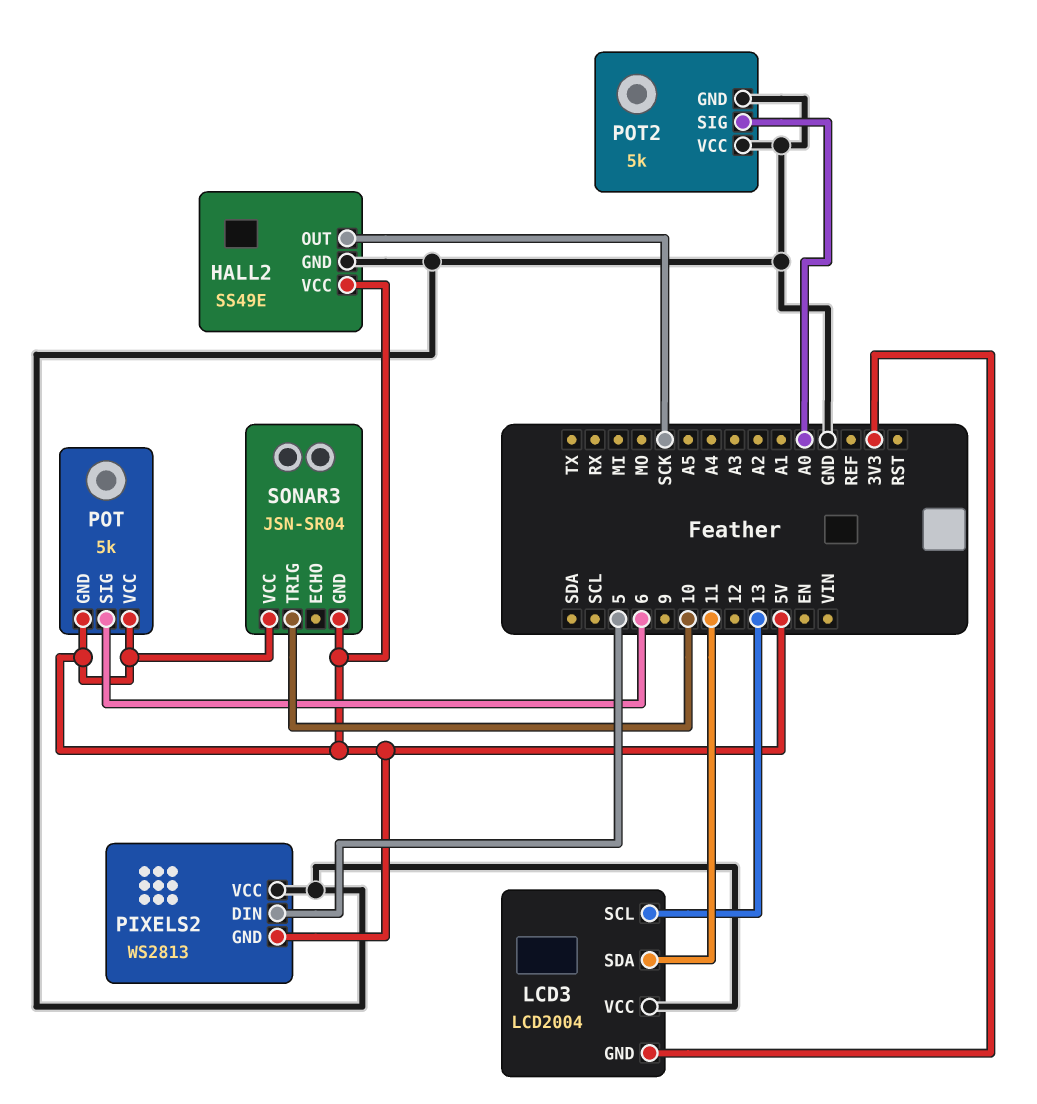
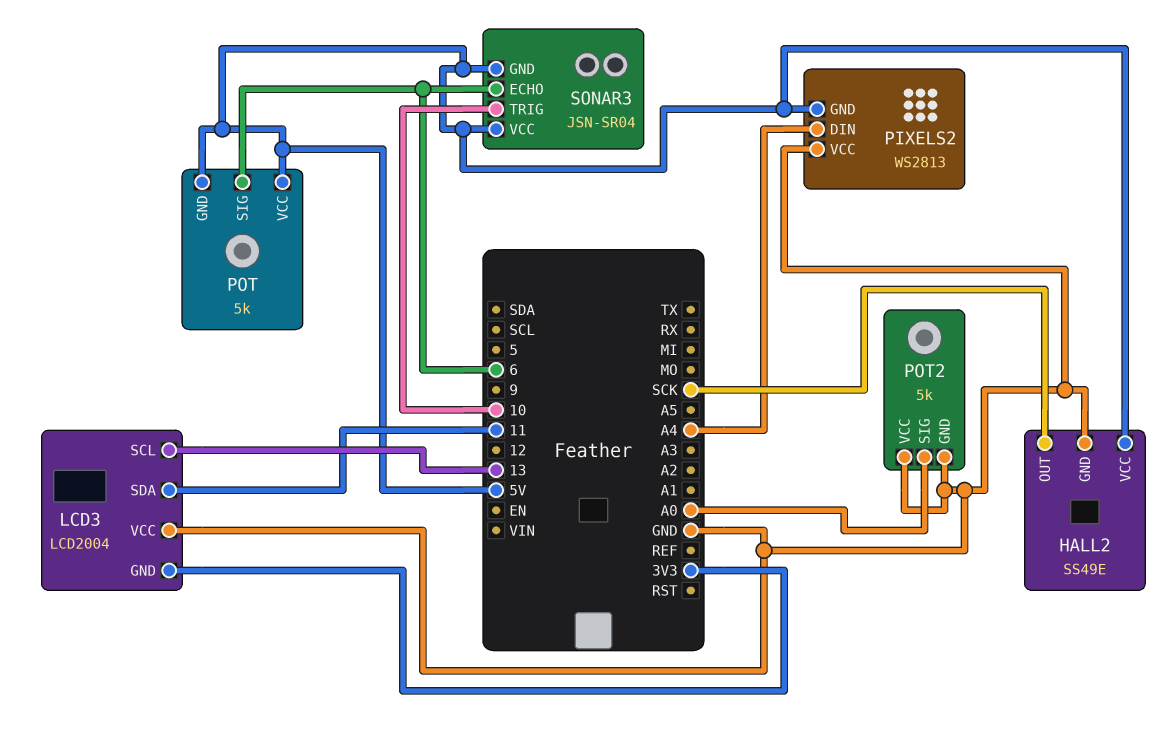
PIXELS2 pin DIN: 5 -> A4
SONAR3 pin ECHO: none -> 6

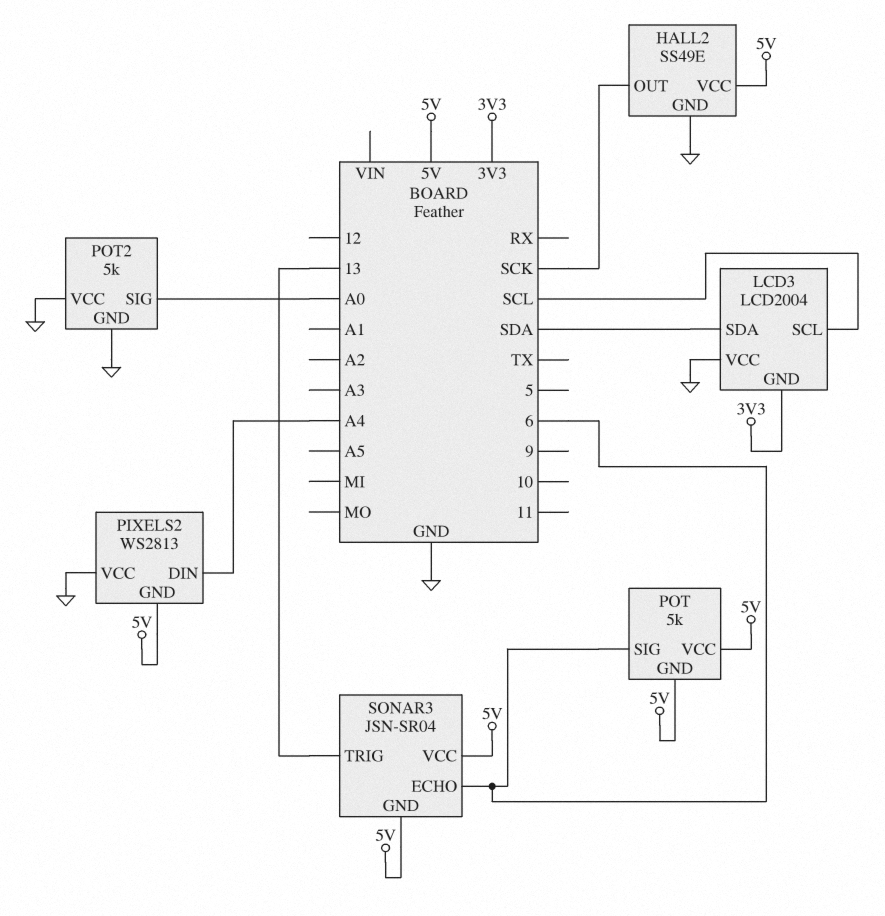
LCD3 pin SCL: 13 -> SCL
LCD3 pin SDA: 11 -> SDA
SONAR3 pin TRIG: 10 -> 13

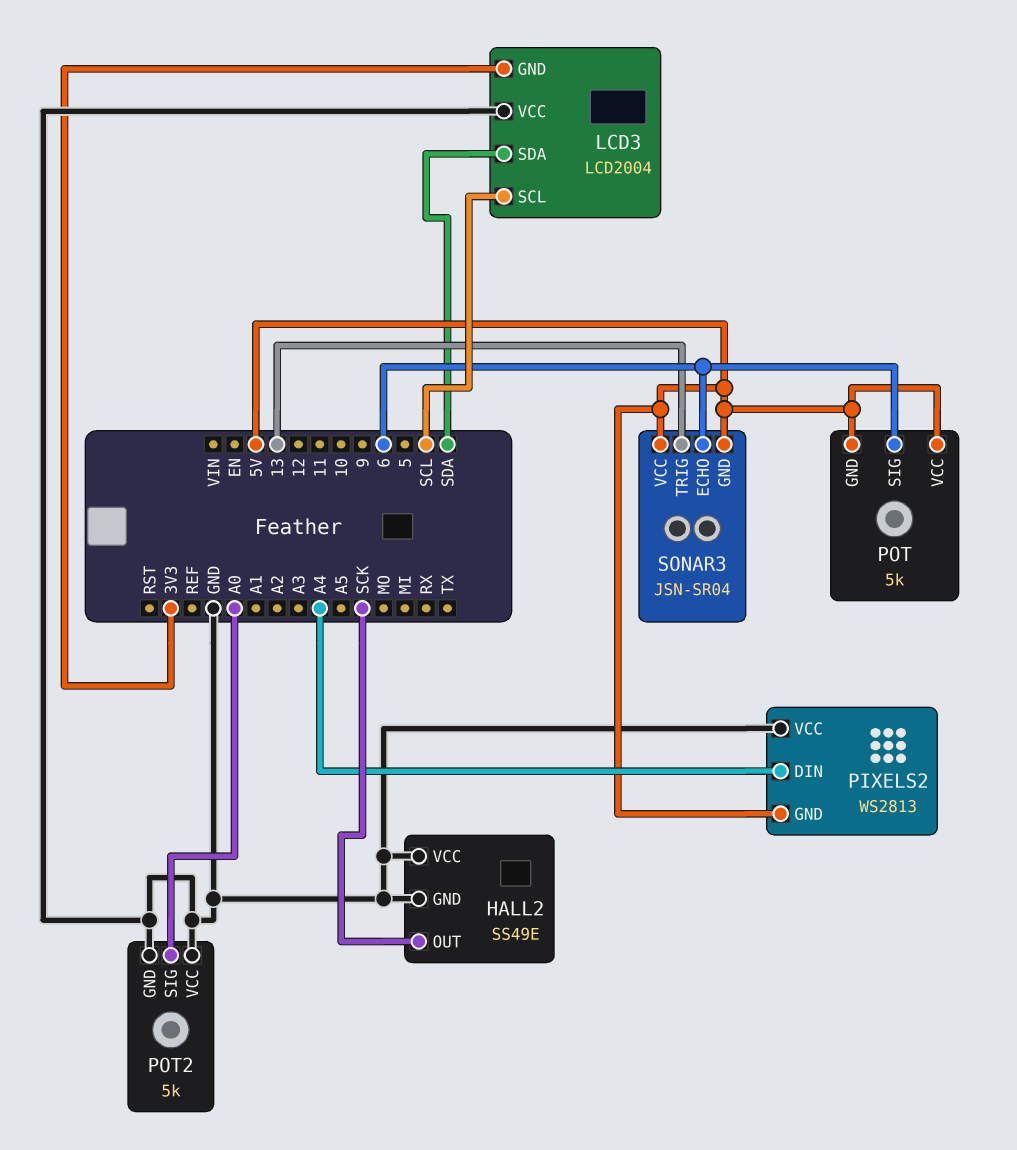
HALL2 pin VCC: 5V -> GND

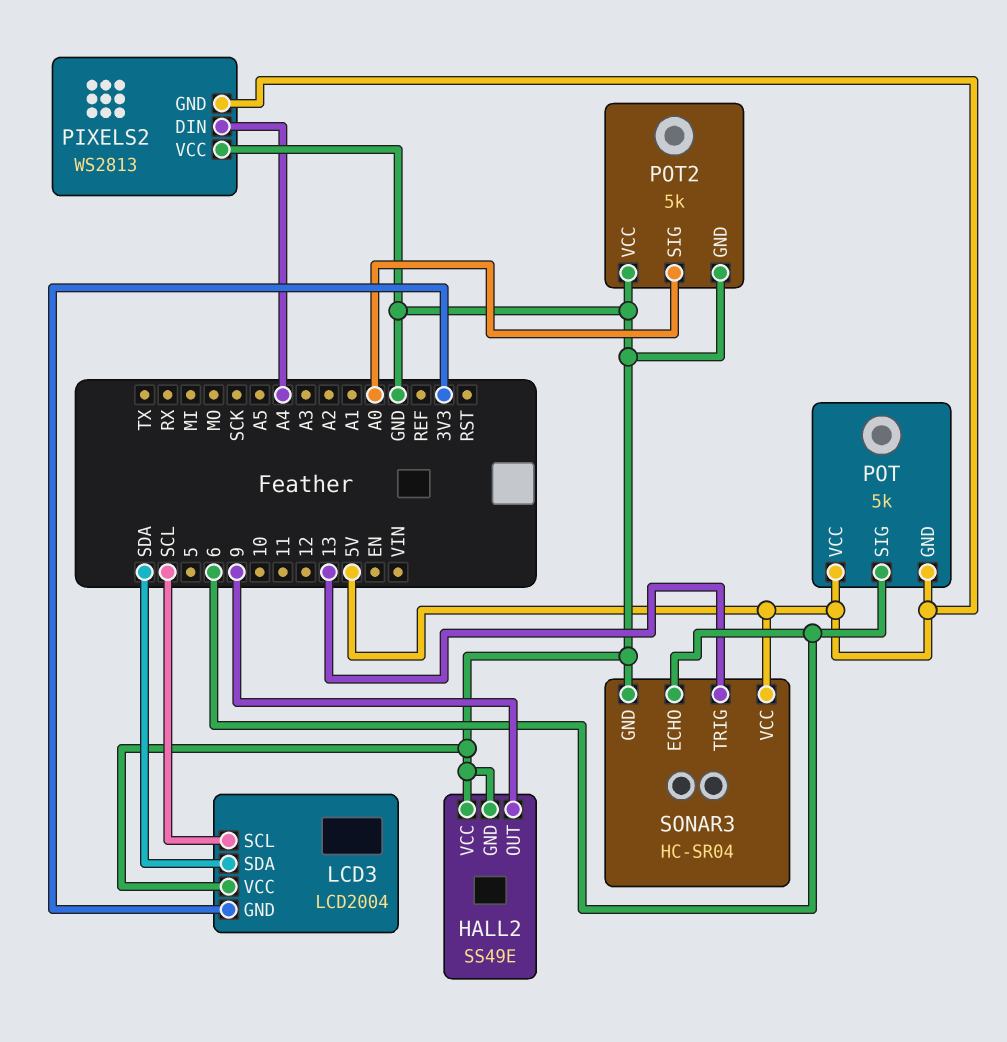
HALL2 pin OUT: SCK -> 9
SONAR3: JSN-SR04 -> HC-SR04
SONAR3 pin GND: 5V -> GND

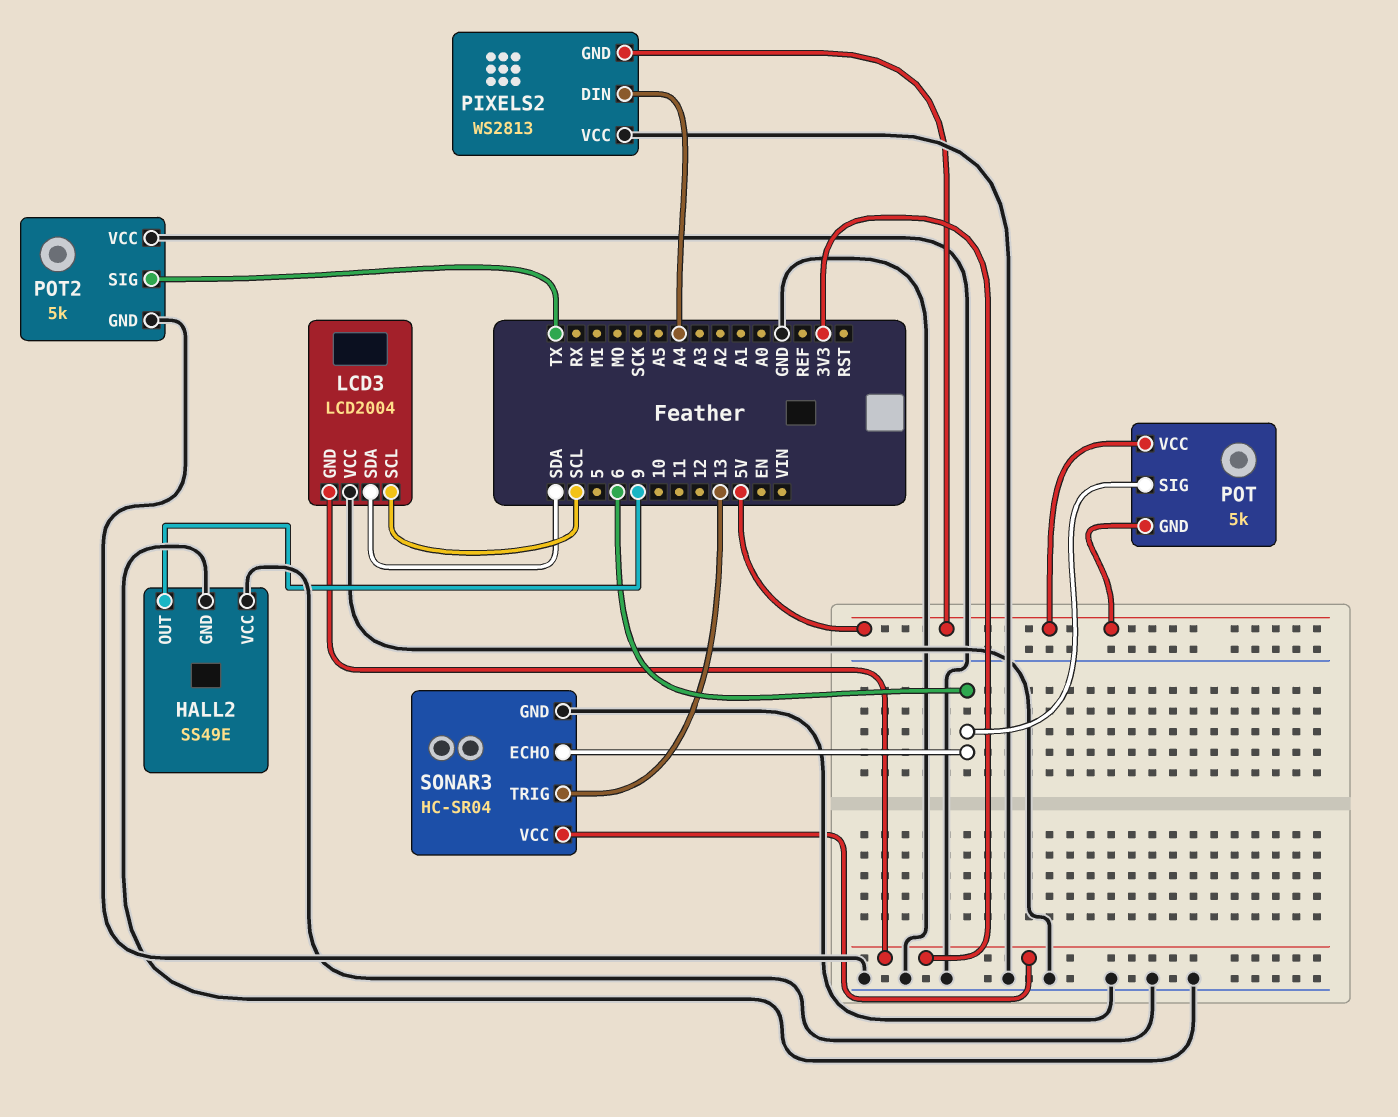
POT2 pin SIG: A0 -> TX
SONAR3 pin VCC: 5V -> 3V3

